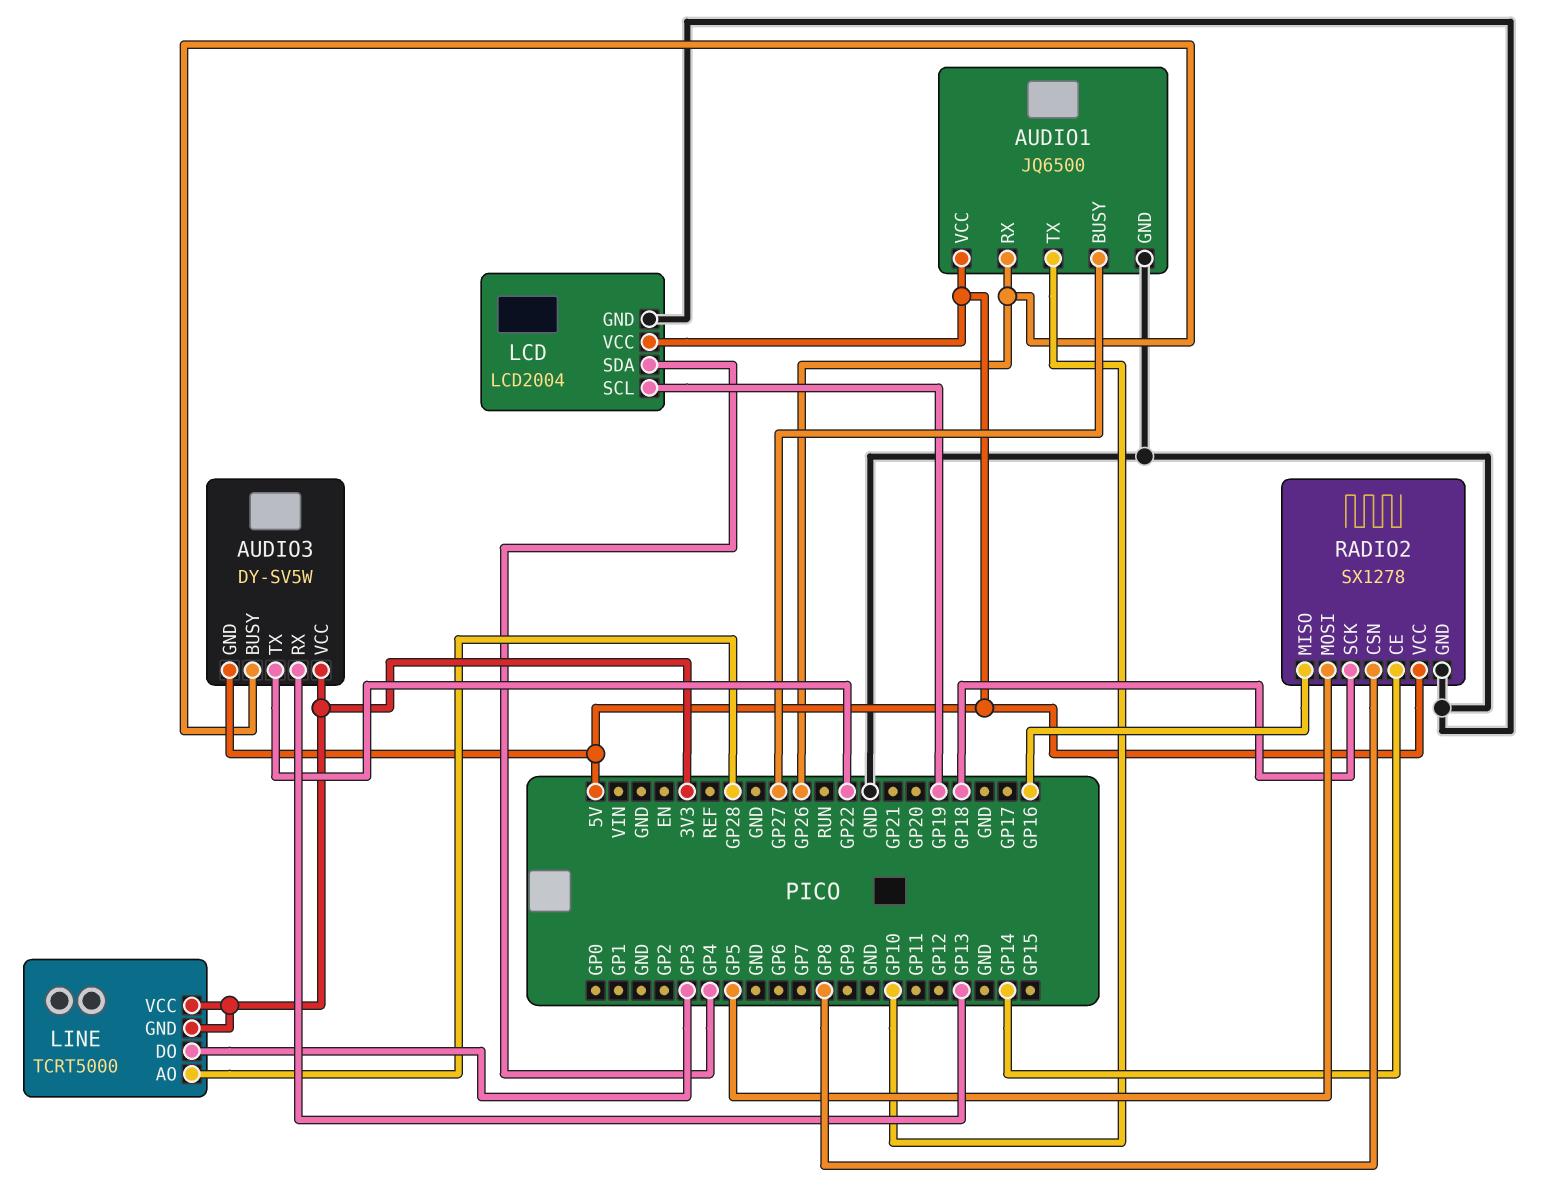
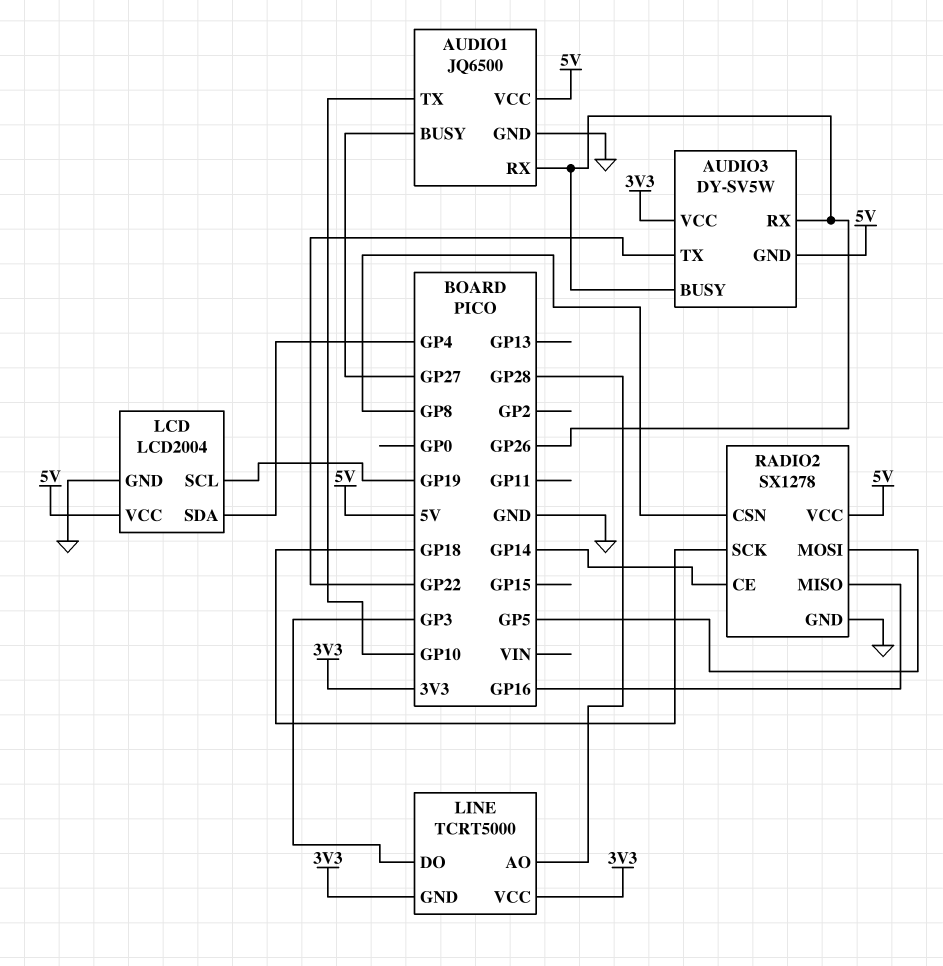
AUDIO3 pin RX: GP13 -> GP26

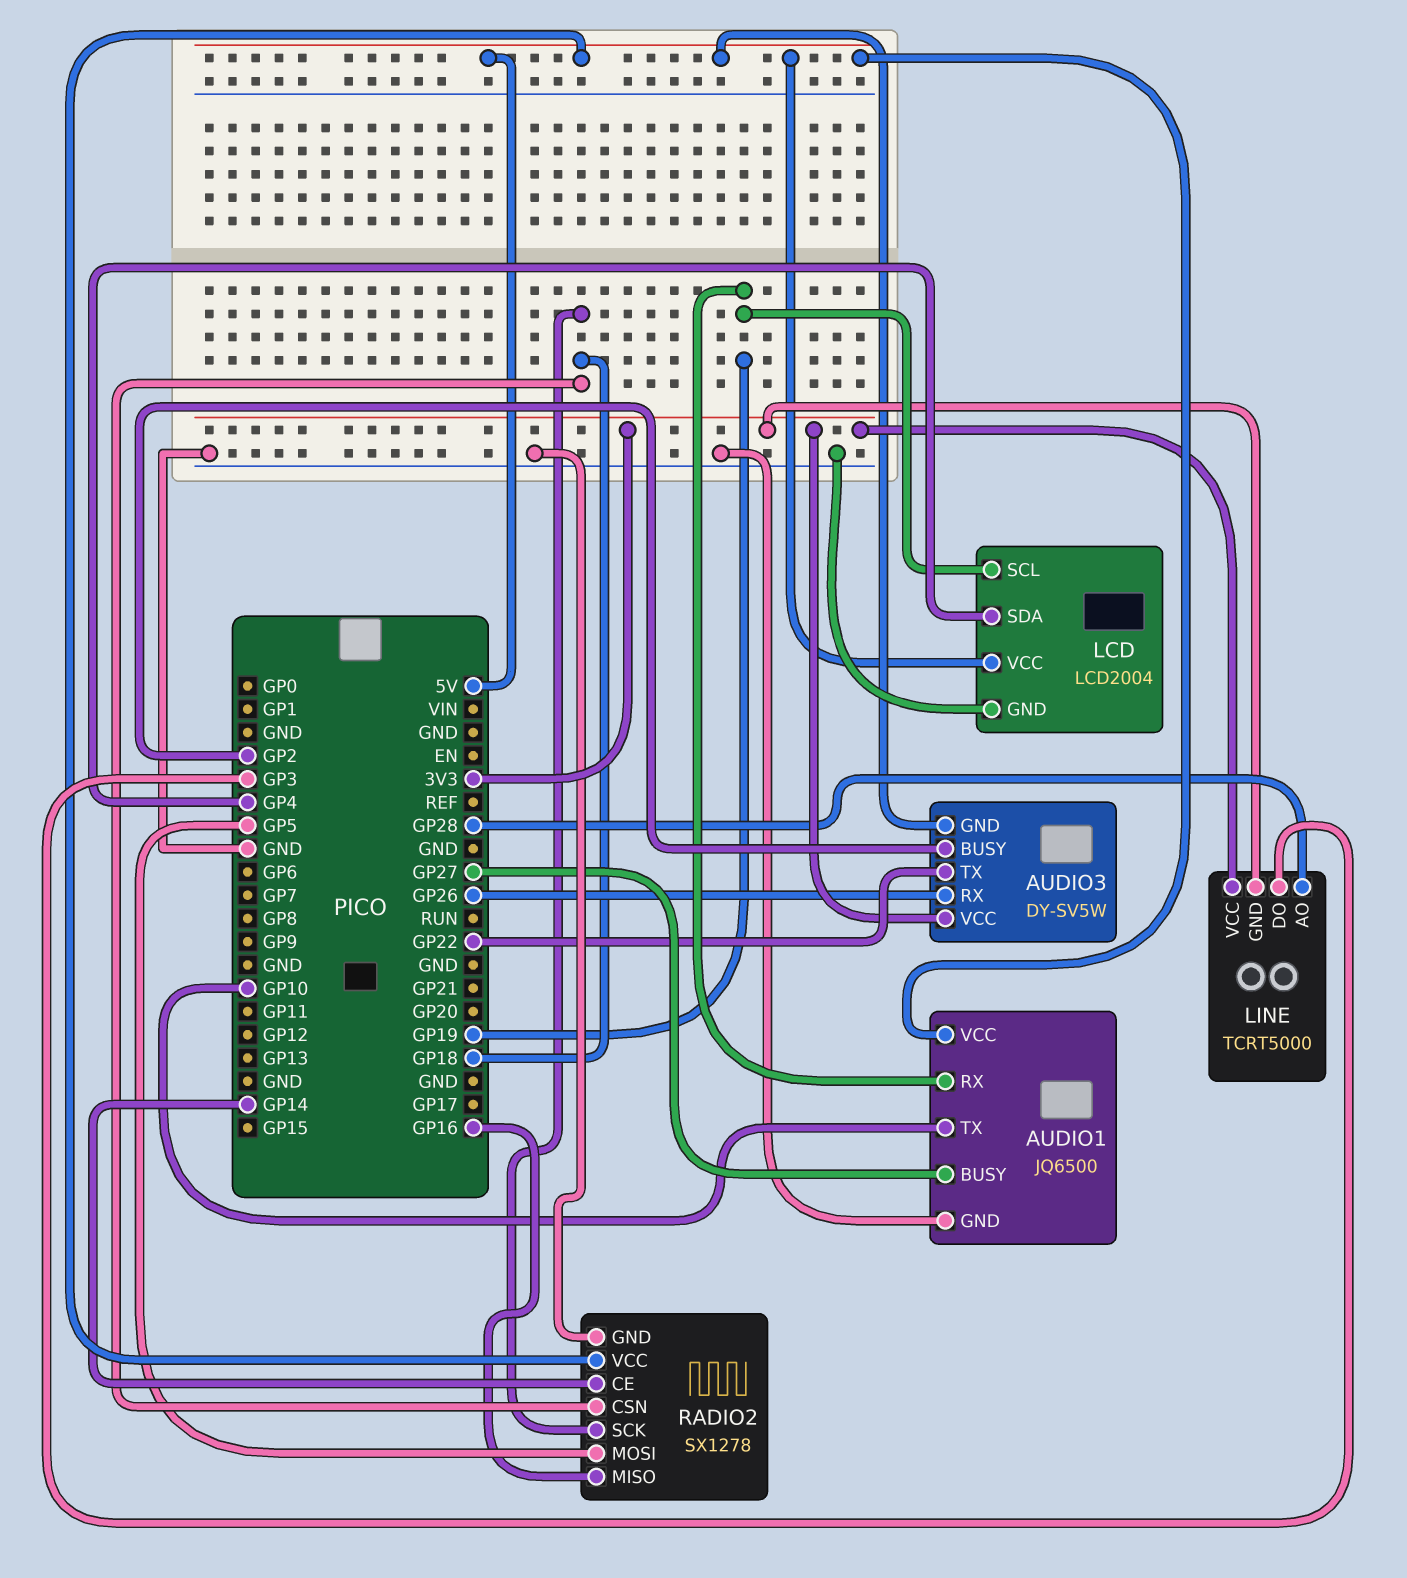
AUDIO1 pin RX: GP26 -> GP19
AUDIO3 pin BUSY: GP26 -> GP2
RADIO2 pin CSN: GP8 -> GP18

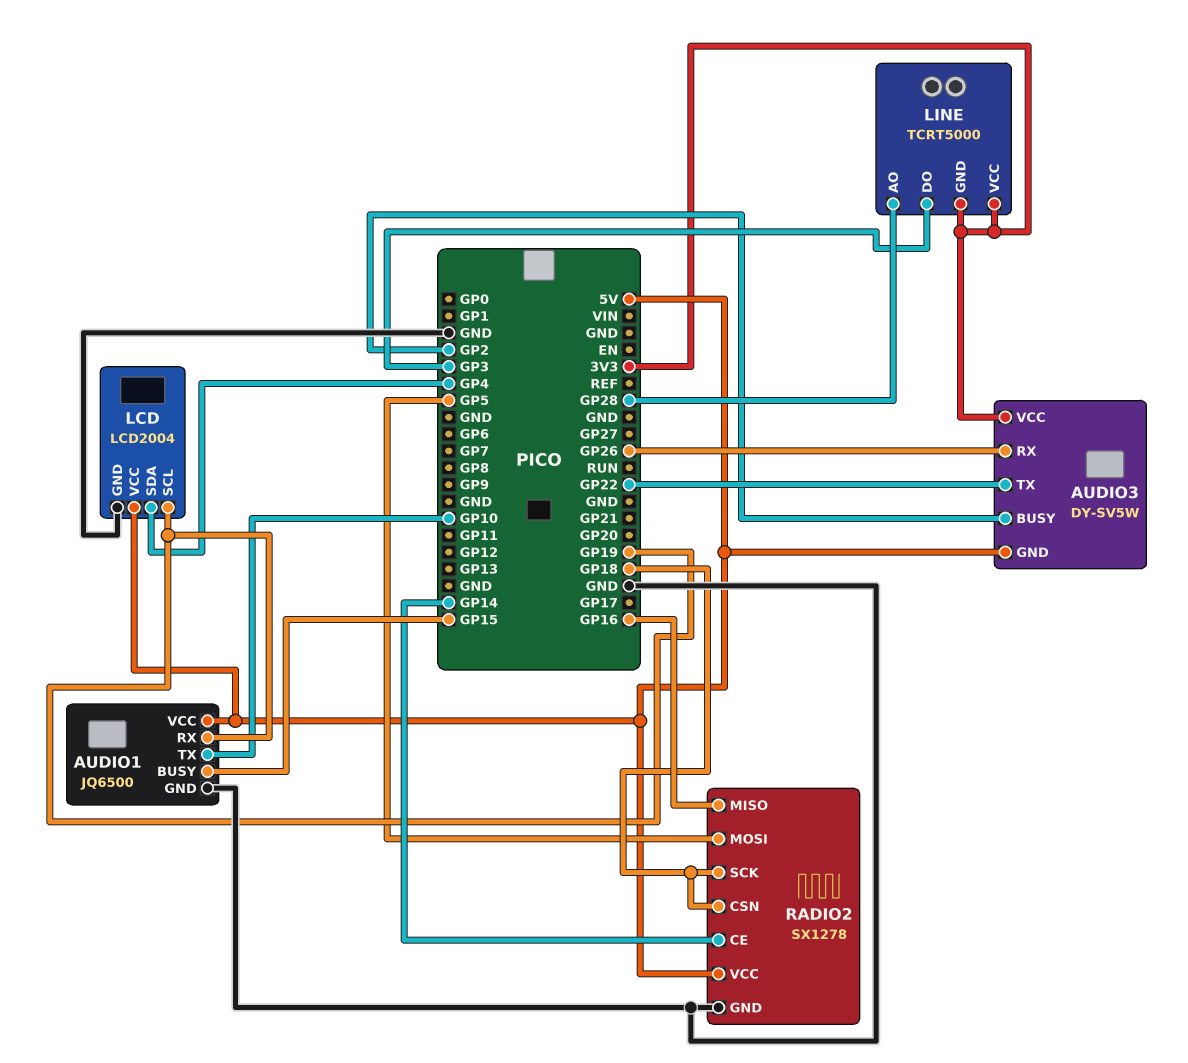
AUDIO1 pin BUSY: GP27 -> GP15

